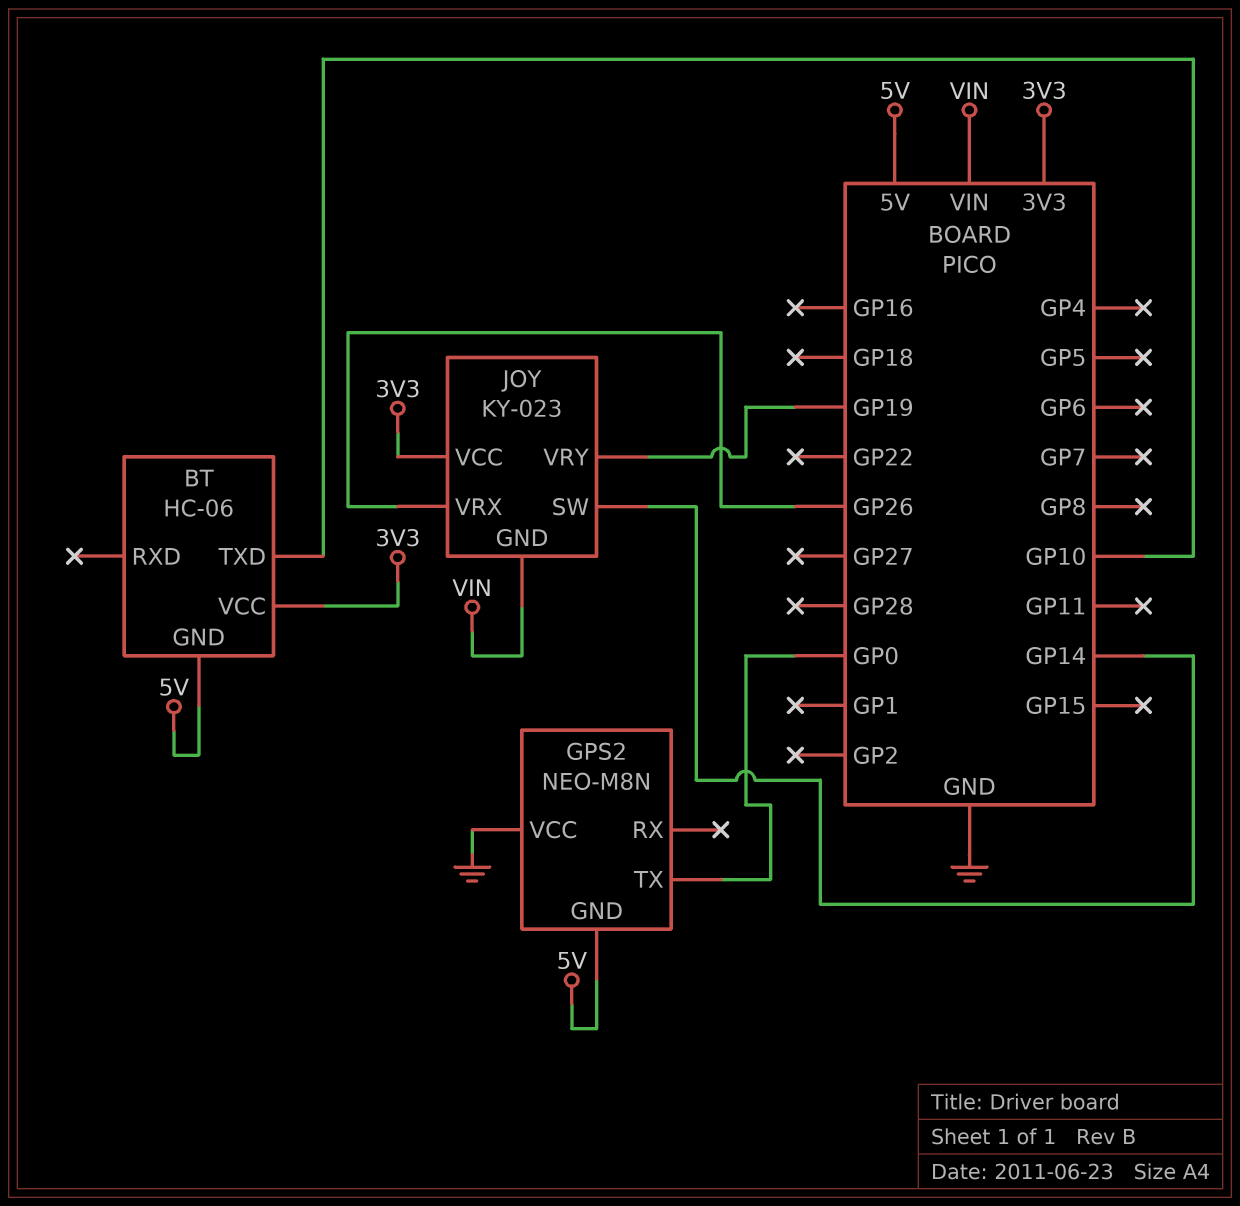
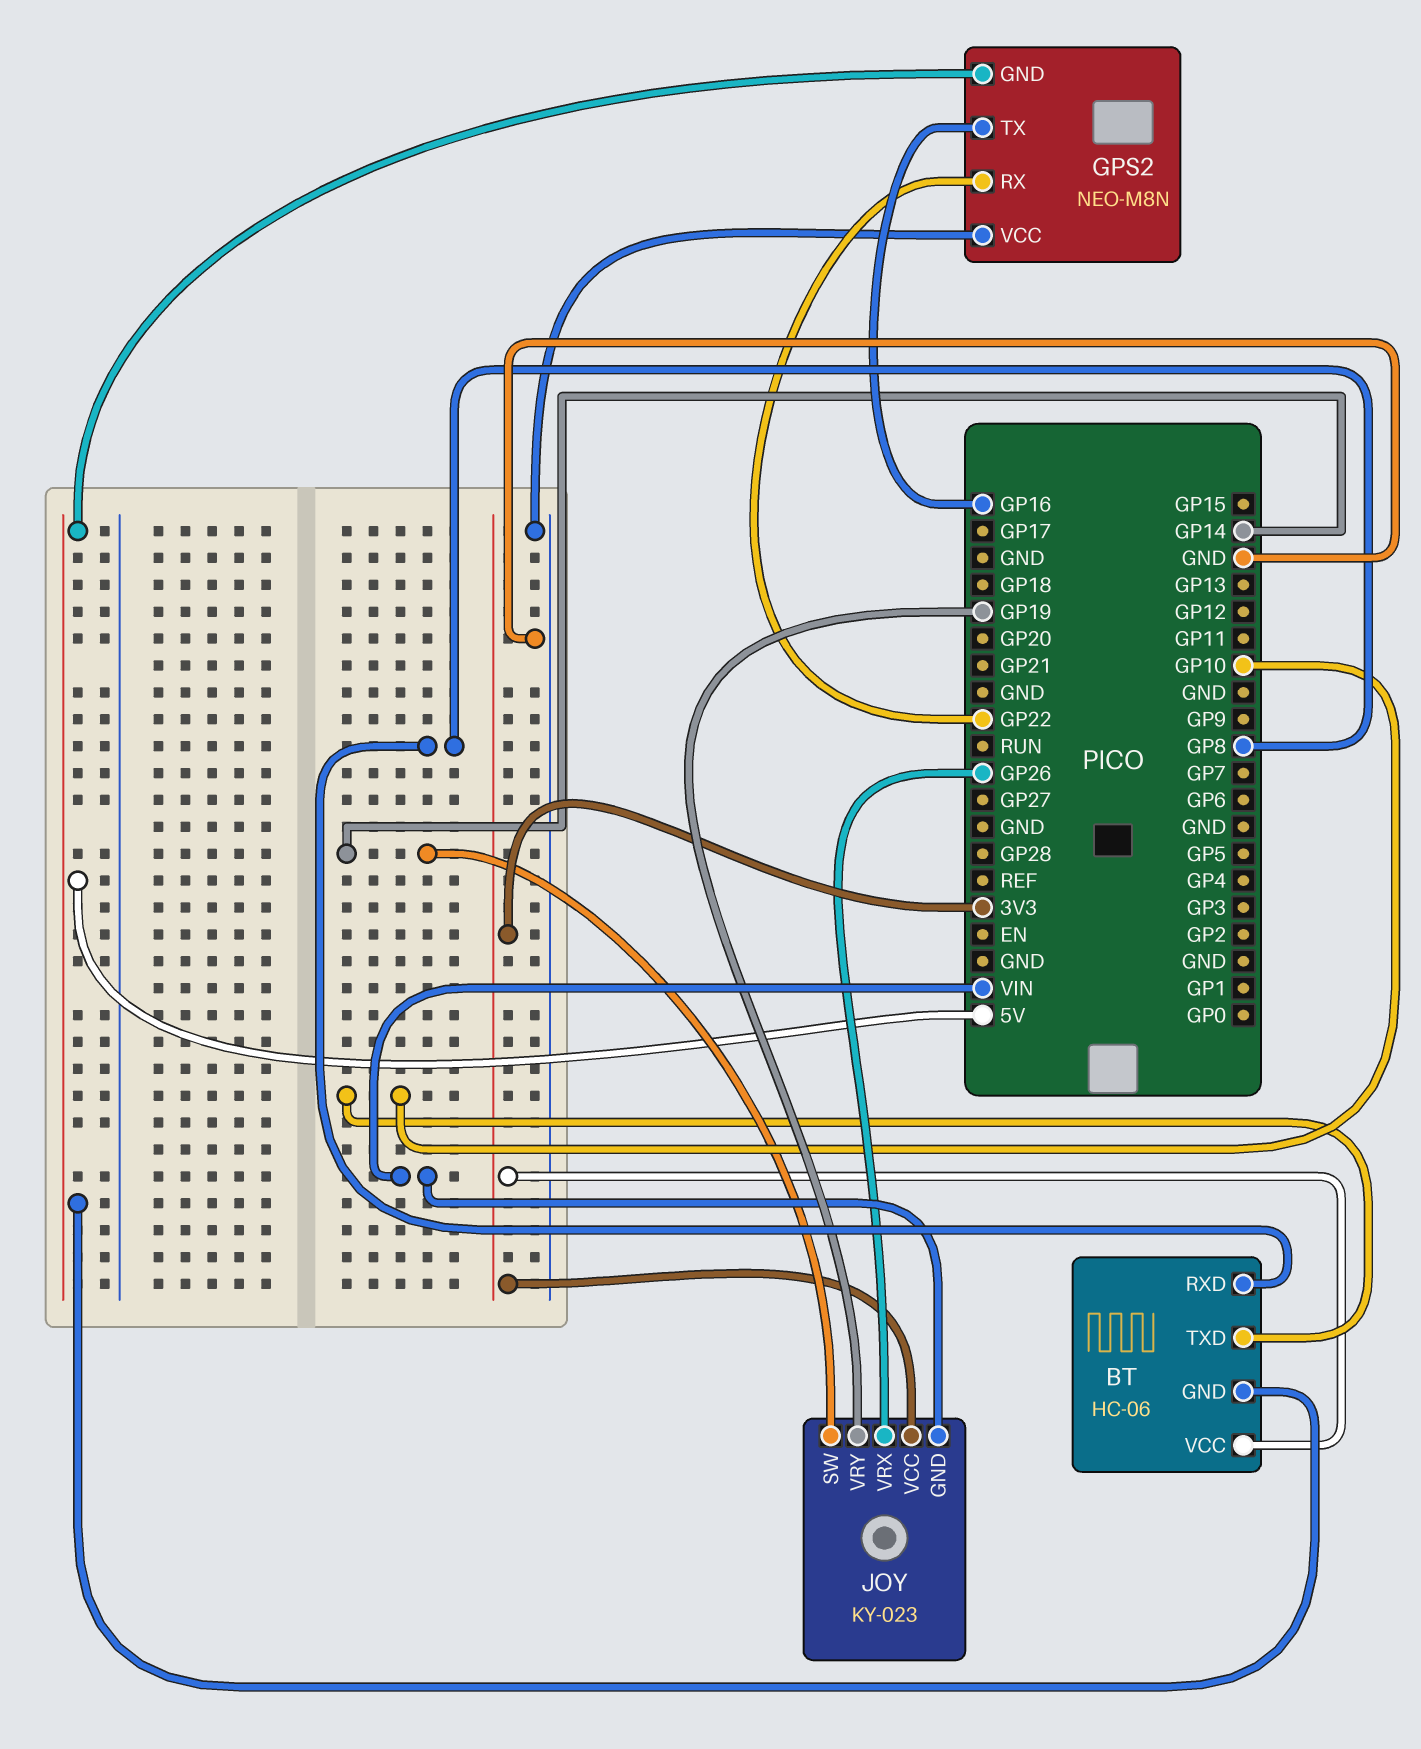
BT pin RXD: none -> GP8
GPS2 pin RX: none -> GP22
GPS2 pin TX: GP0 -> GP16

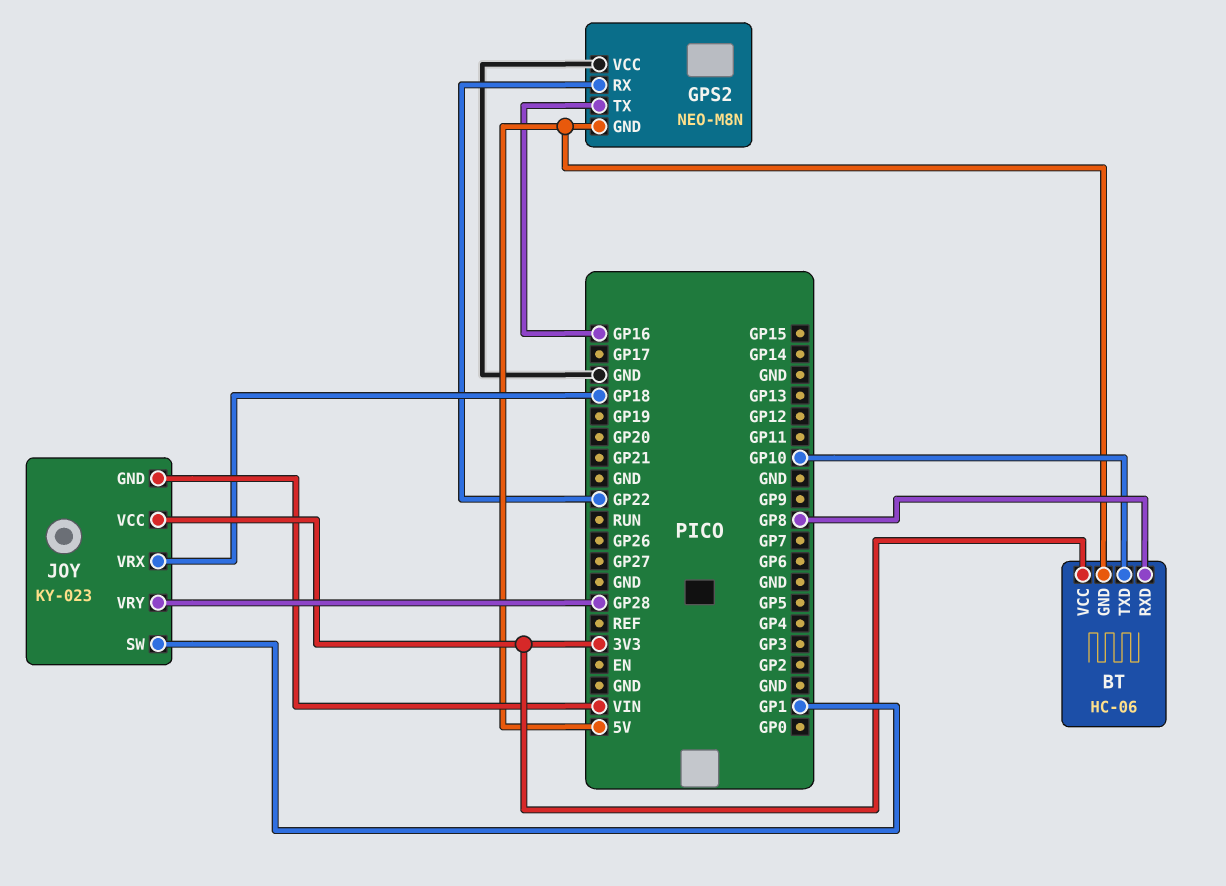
JOY pin SW: GP14 -> GP1
JOY pin VRX: GP26 -> GP18
JOY pin VRY: GP19 -> GP28

